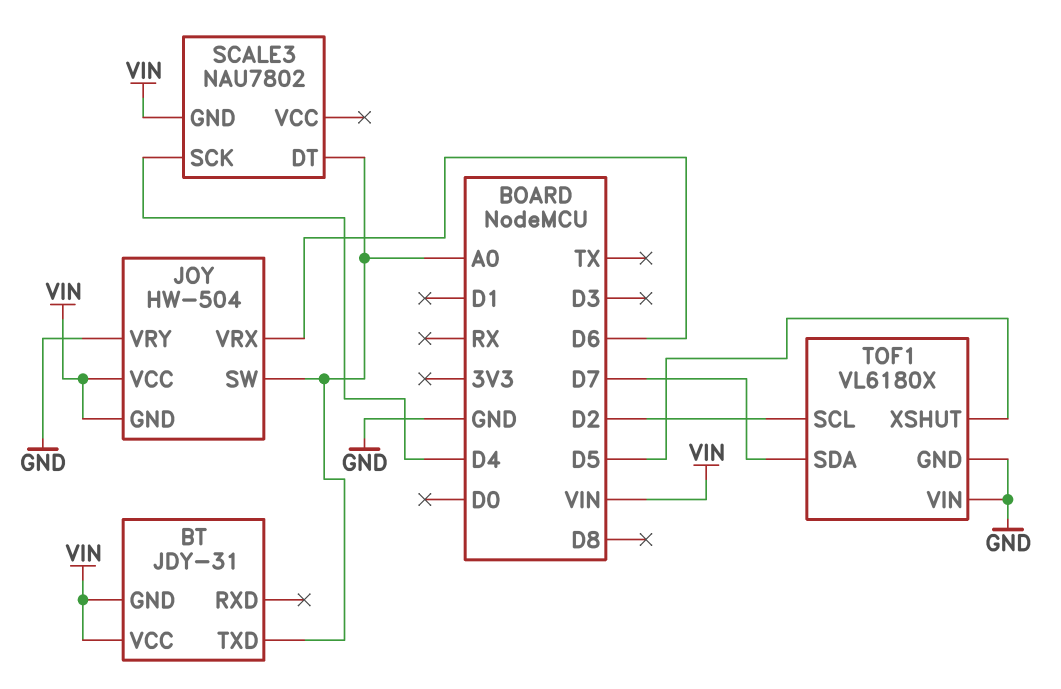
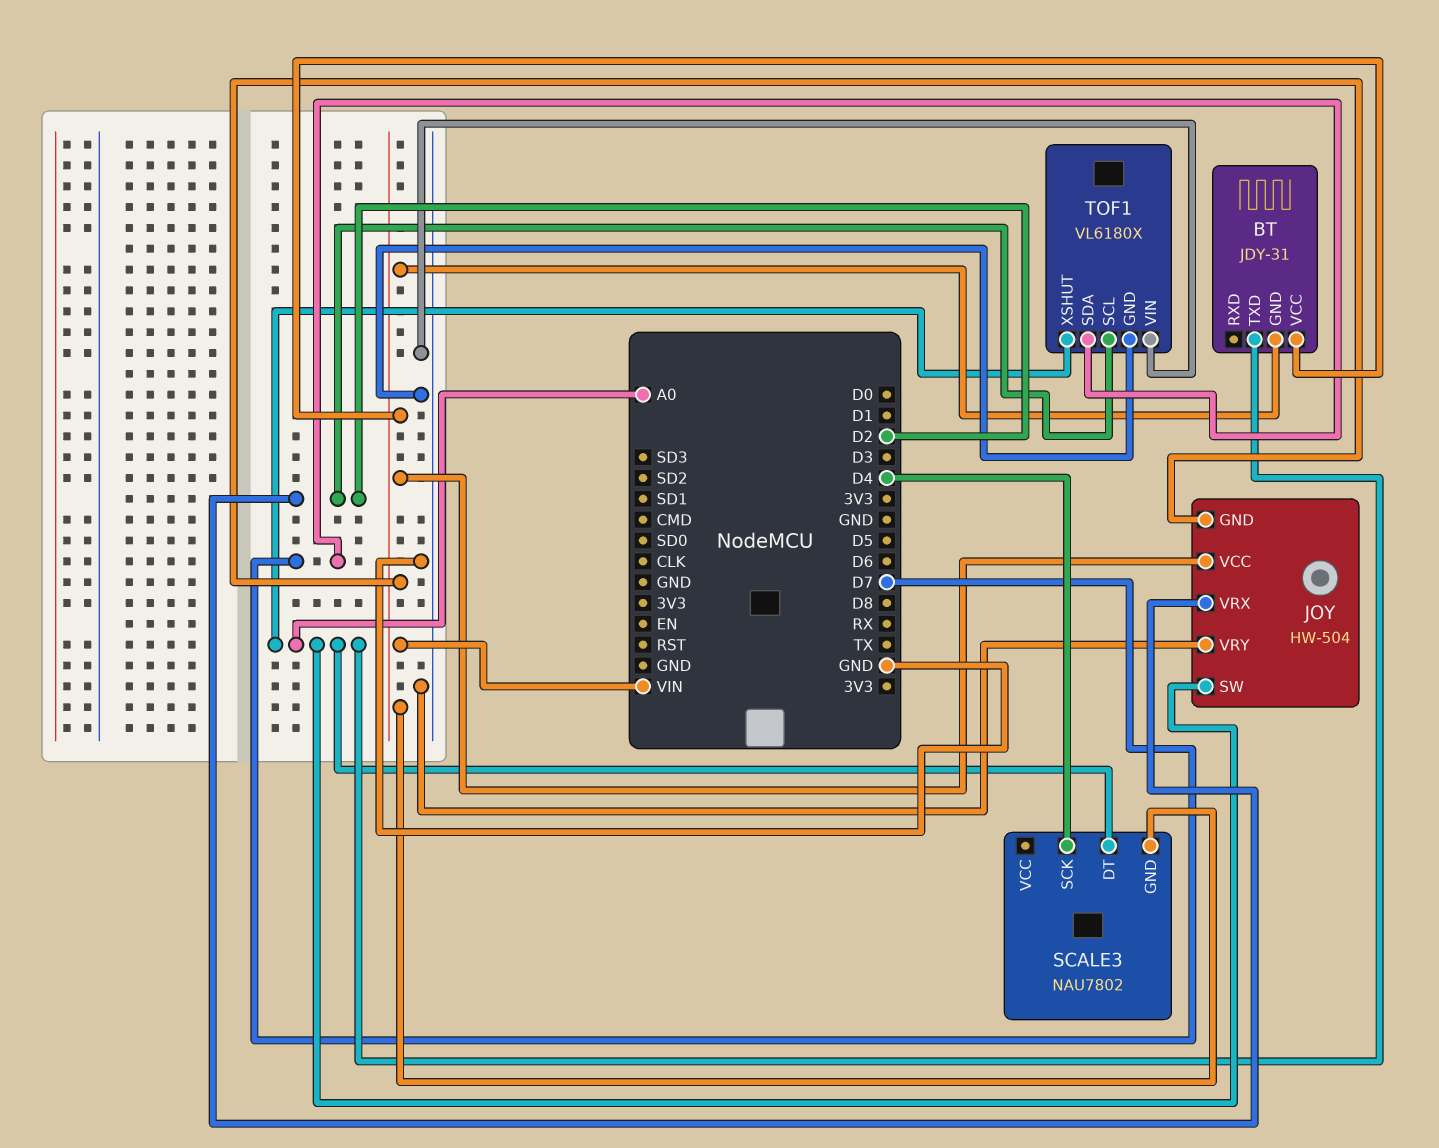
JOY pin VRX: D6 -> D2
TOF1 pin XSHUT: D5 -> A0

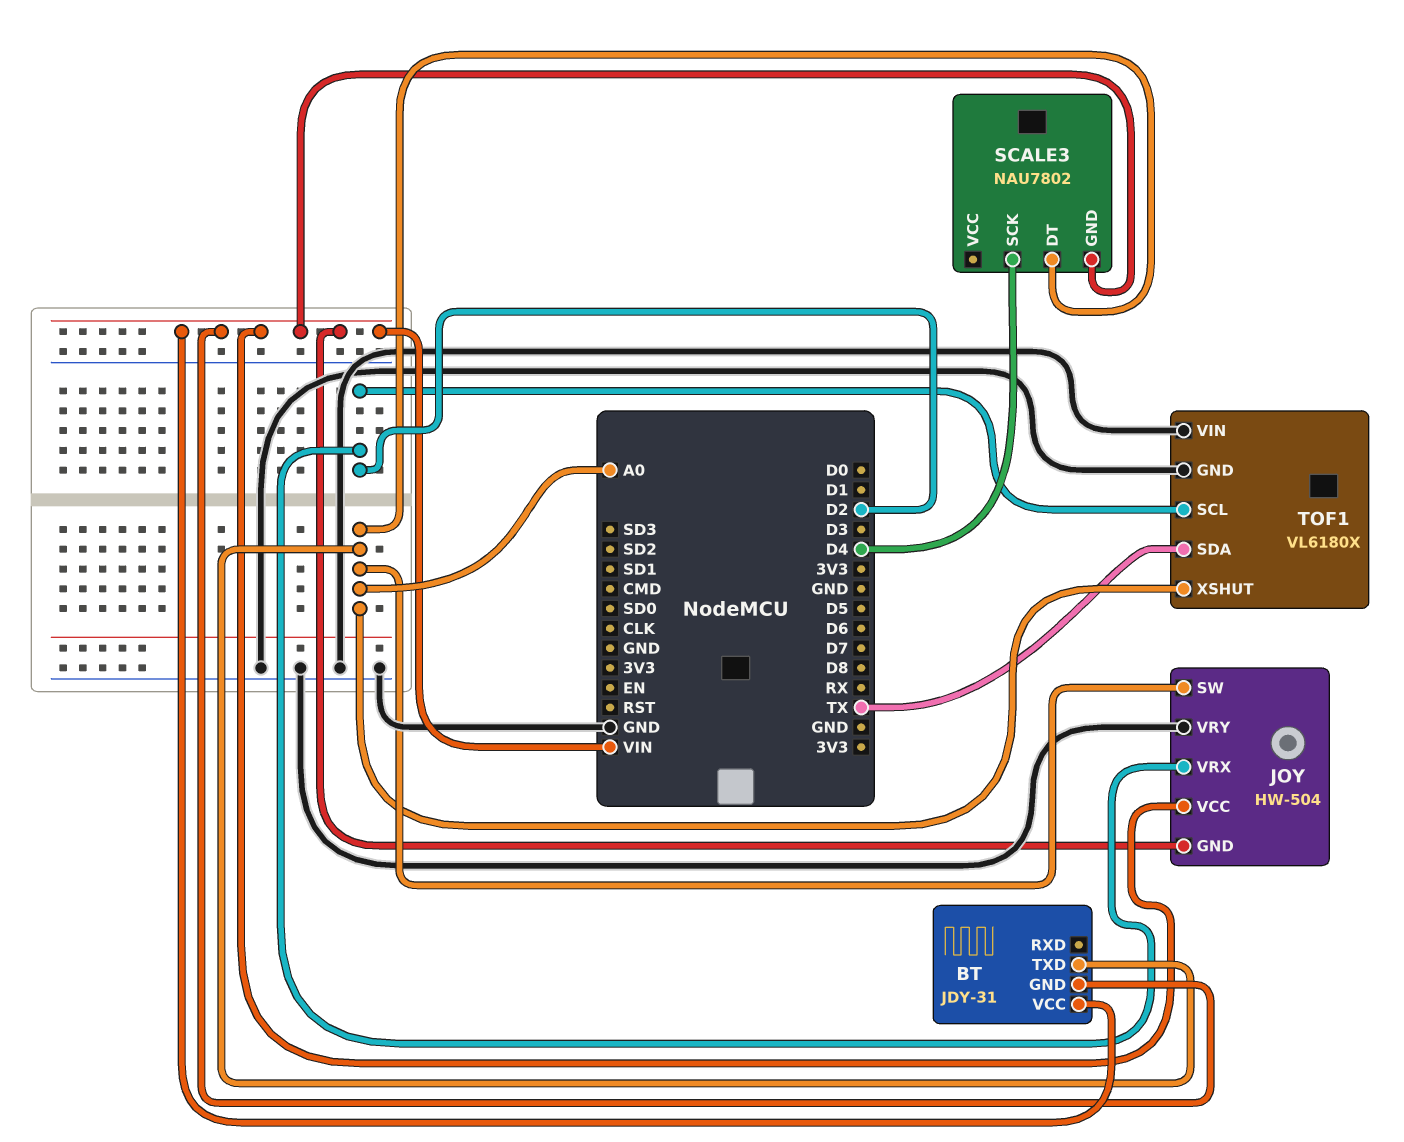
TOF1 pin SDA: D7 -> TX

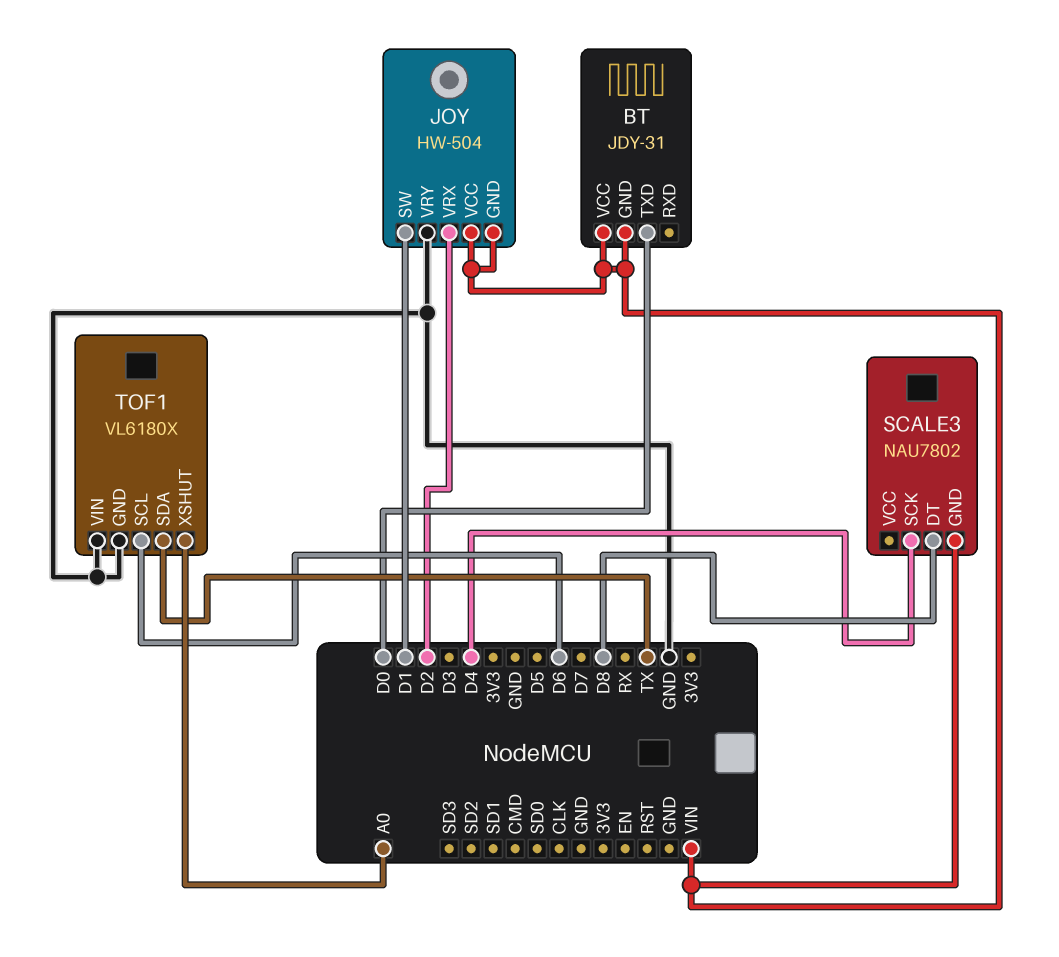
BT pin TXD: A0 -> D0
JOY pin SW: A0 -> D1
SCALE3 pin DT: A0 -> D8
TOF1 pin SCL: D2 -> D6

